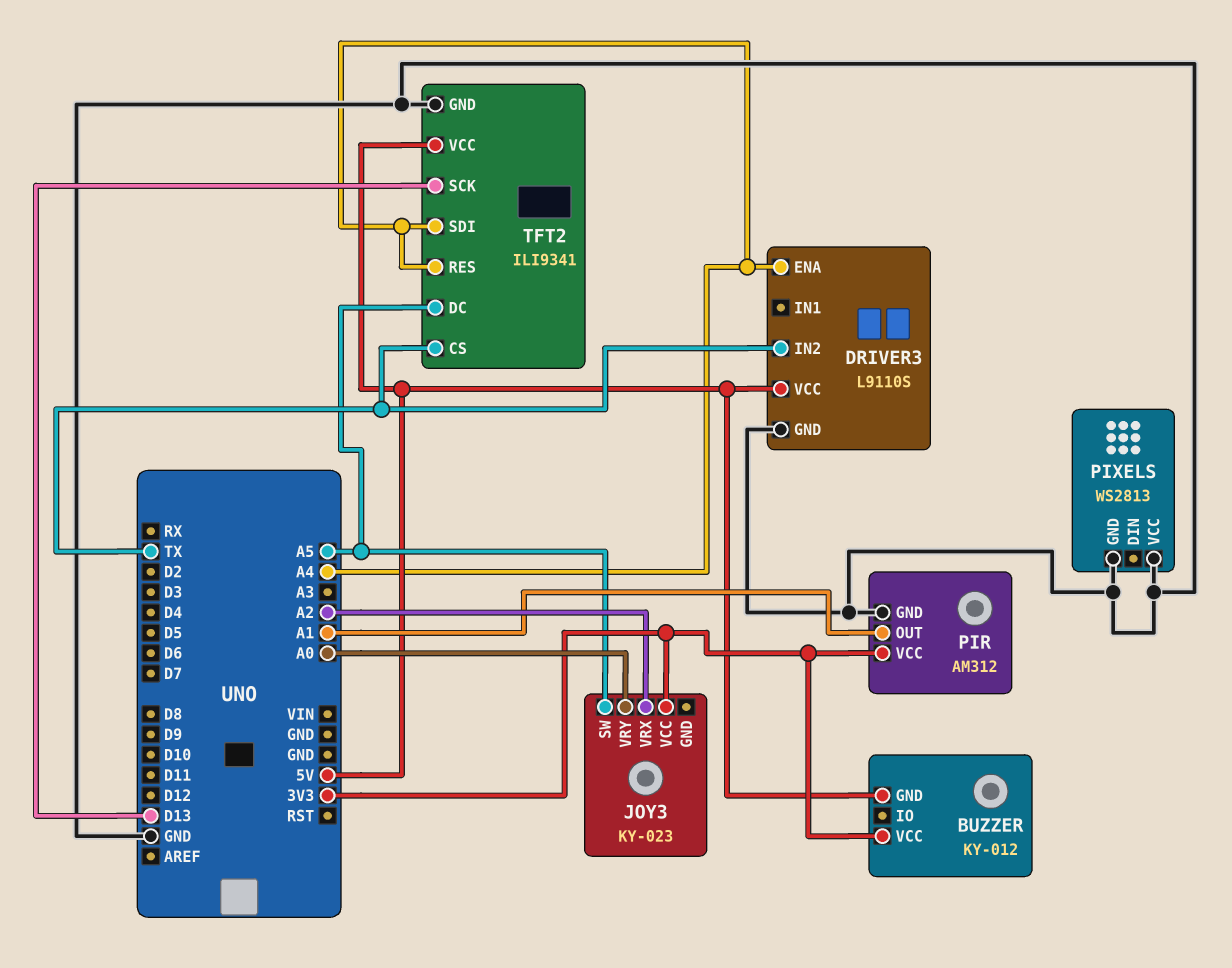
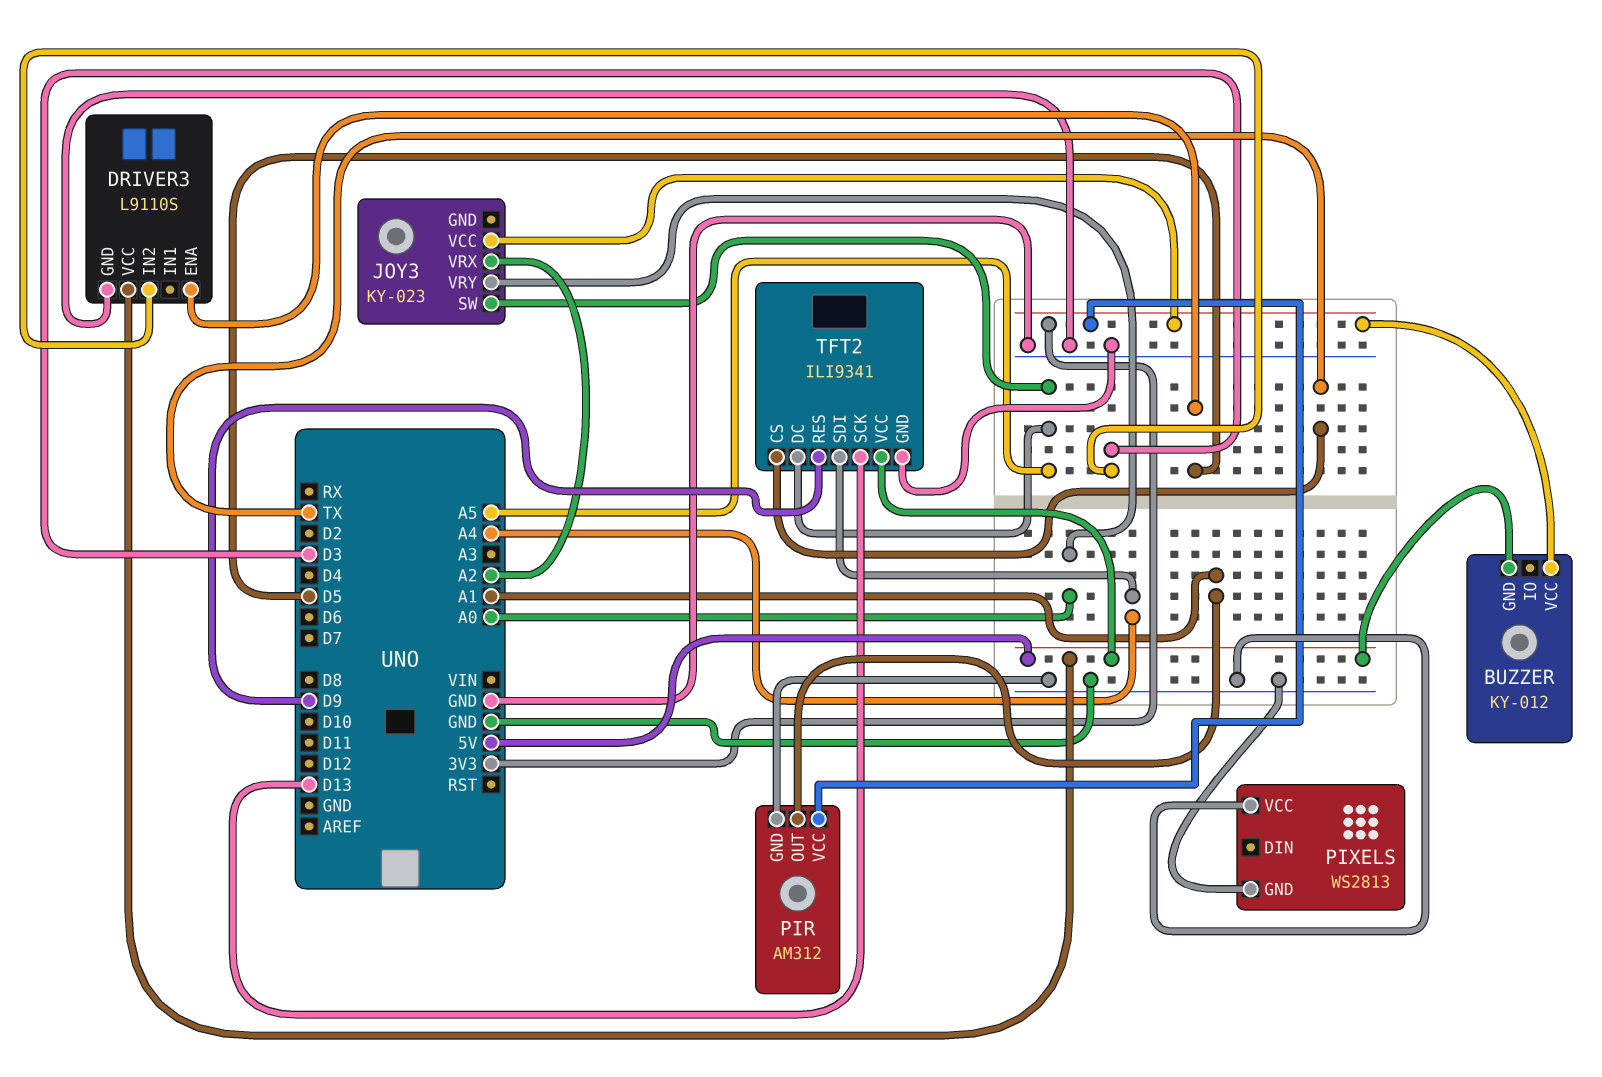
DRIVER3 pin ENA: A4 -> D5
DRIVER3 pin IN2: TX -> D3
TFT2 pin RES: A4 -> D9

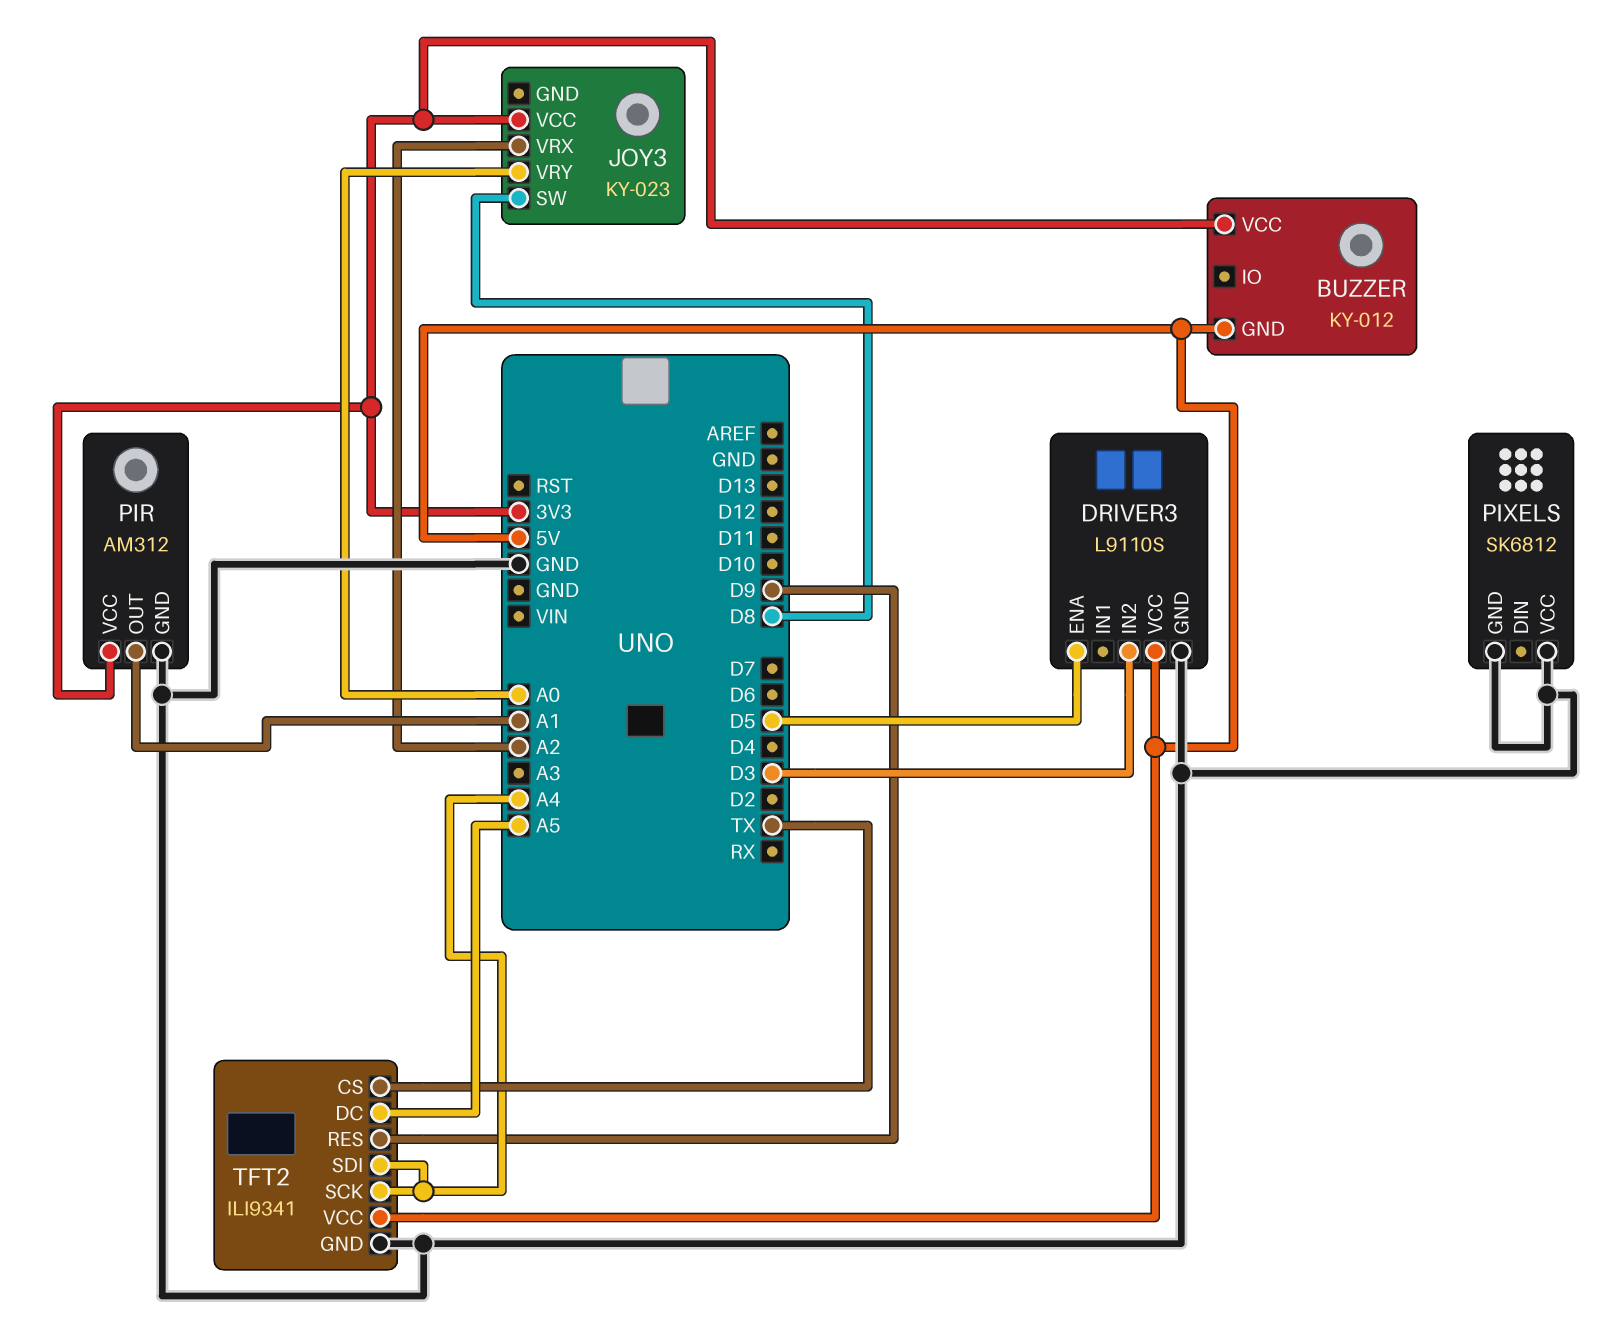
JOY3 pin SW: A5 -> D8
PIXELS: WS2813 -> SK6812
TFT2 pin SCK: D13 -> A4

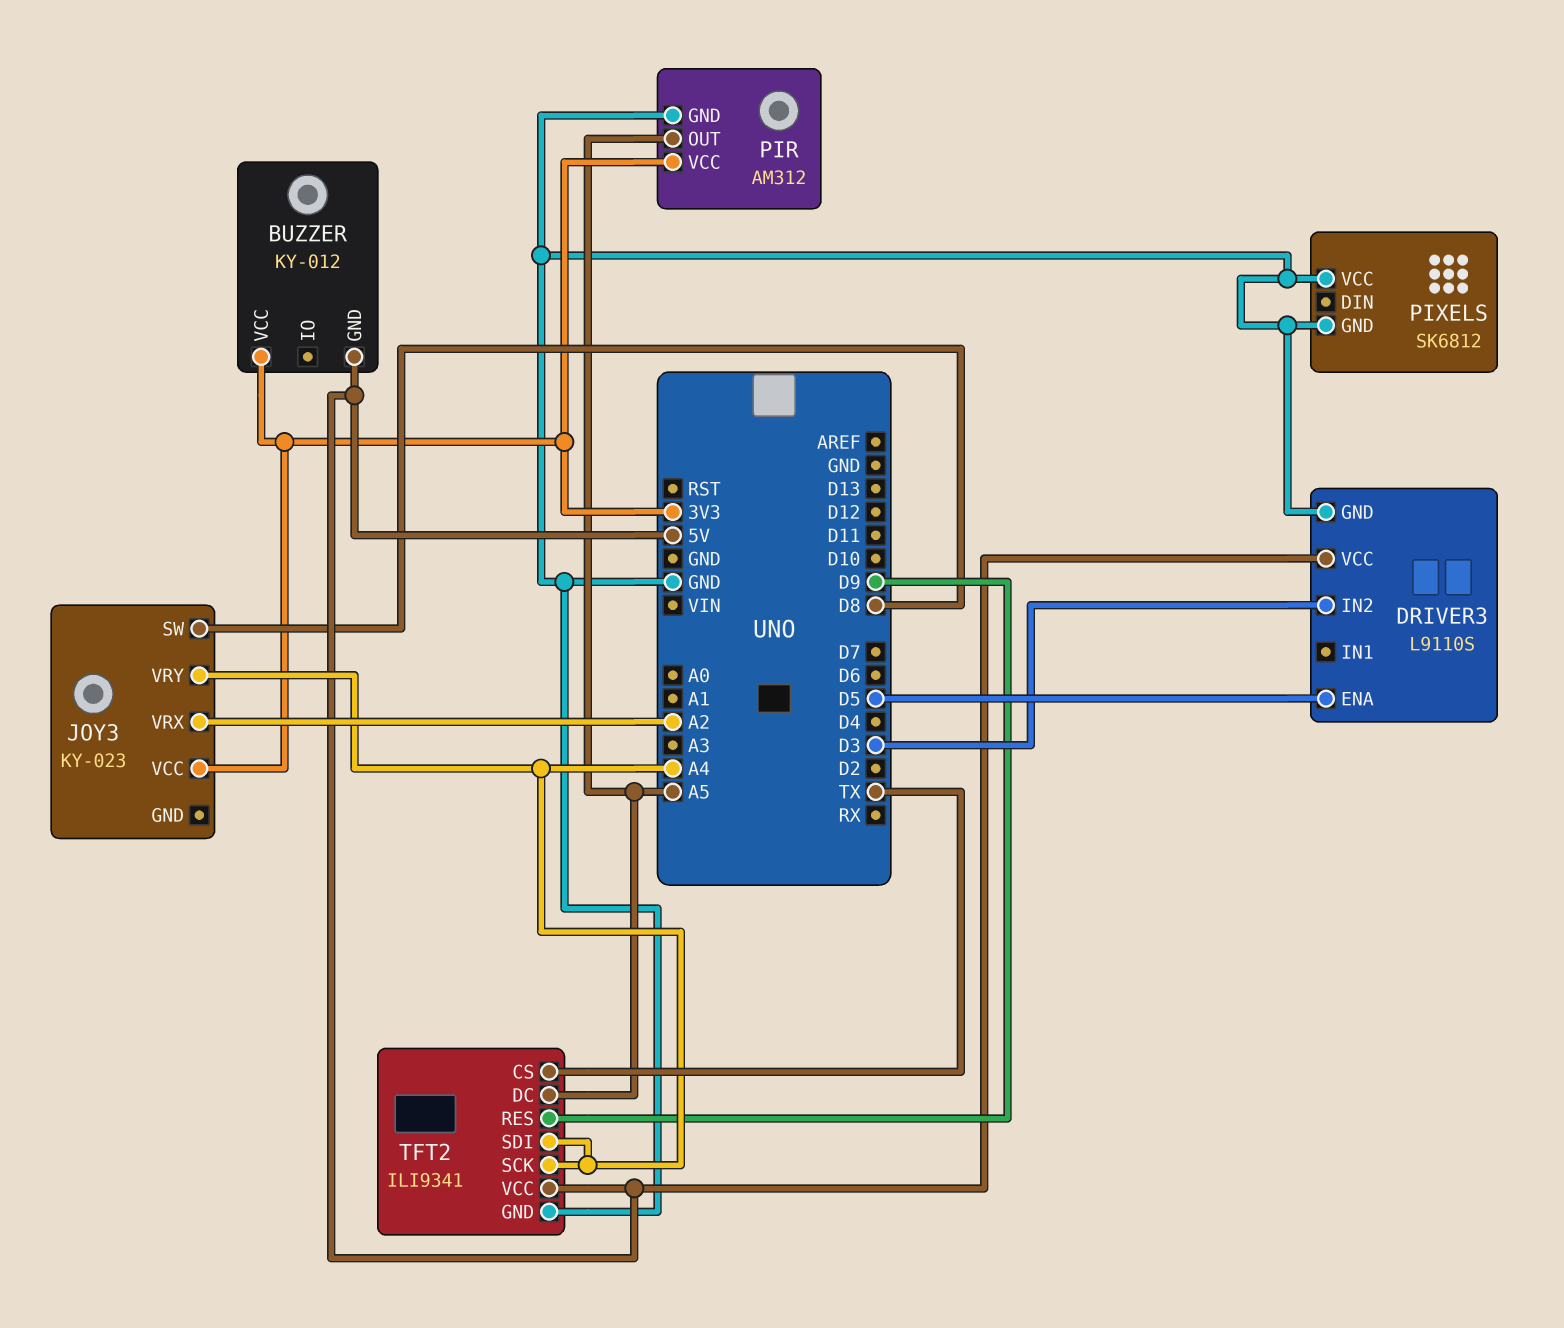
JOY3 pin VRY: A0 -> A4
PIR pin OUT: A1 -> A5

